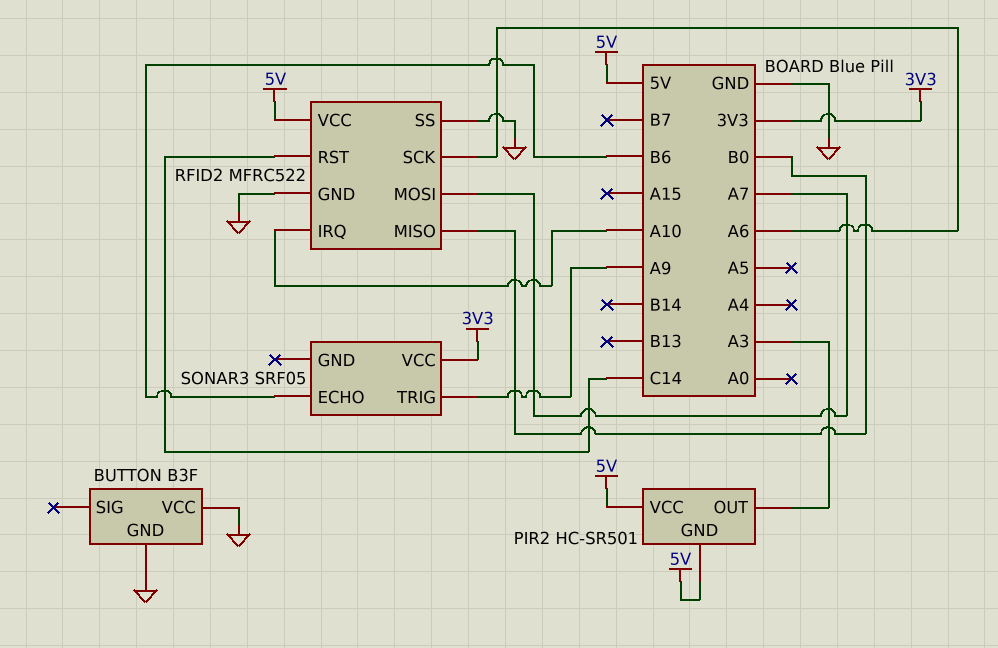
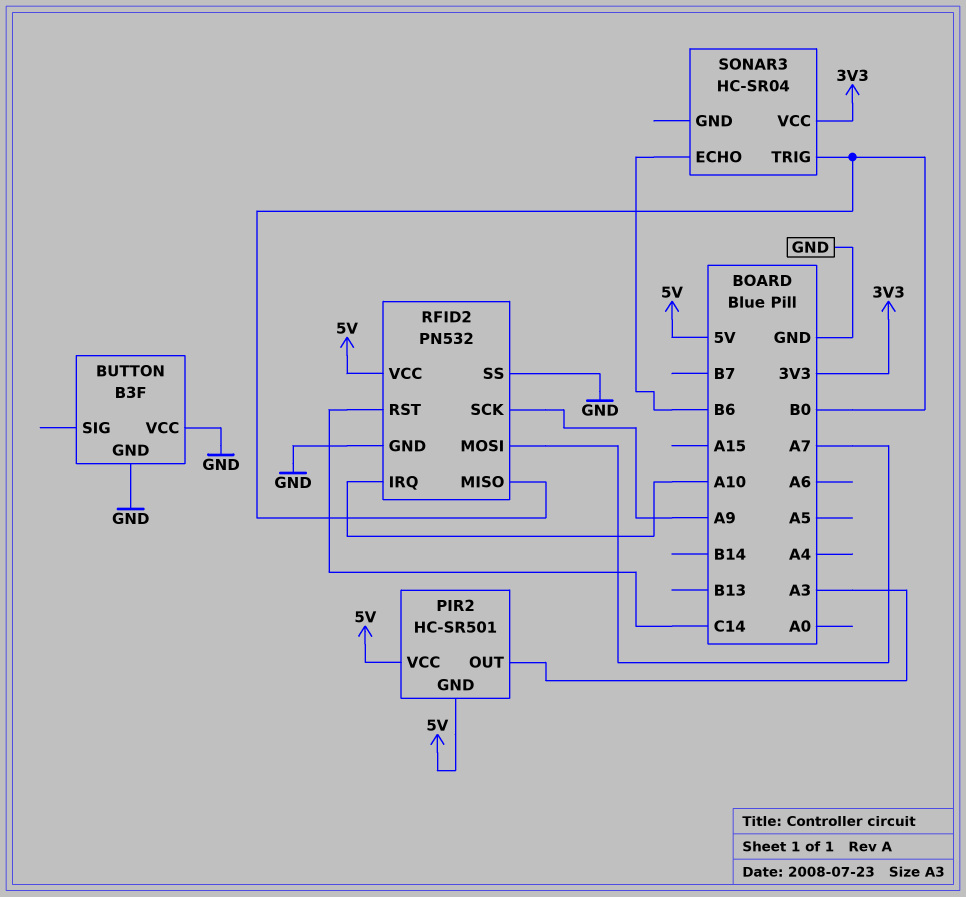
RFID2: MFRC522 -> PN532
RFID2 pin SCK: A6 -> A9
SONAR3: SRF05 -> HC-SR04
SONAR3 pin TRIG: A9 -> B0

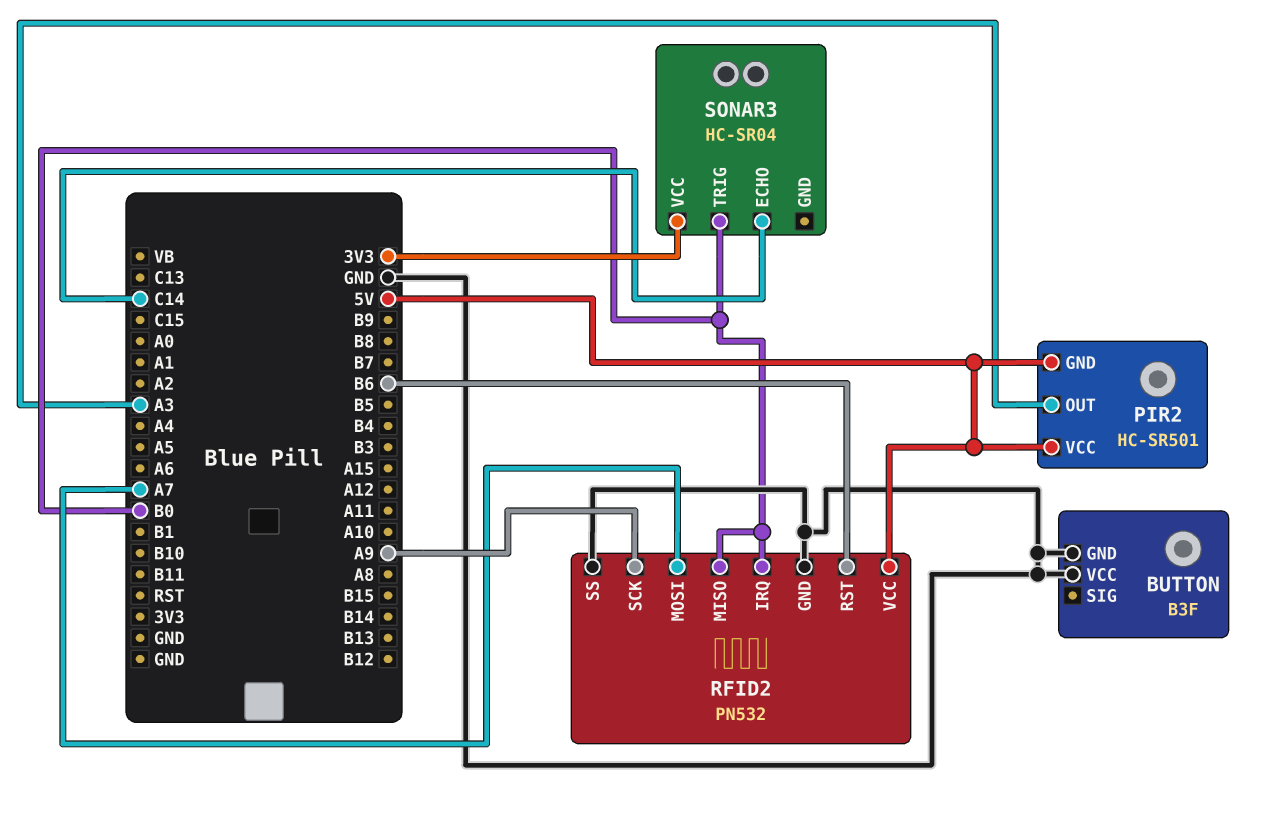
RFID2 pin IRQ: A10 -> B0
RFID2 pin RST: C14 -> B6
SONAR3 pin ECHO: B6 -> C14

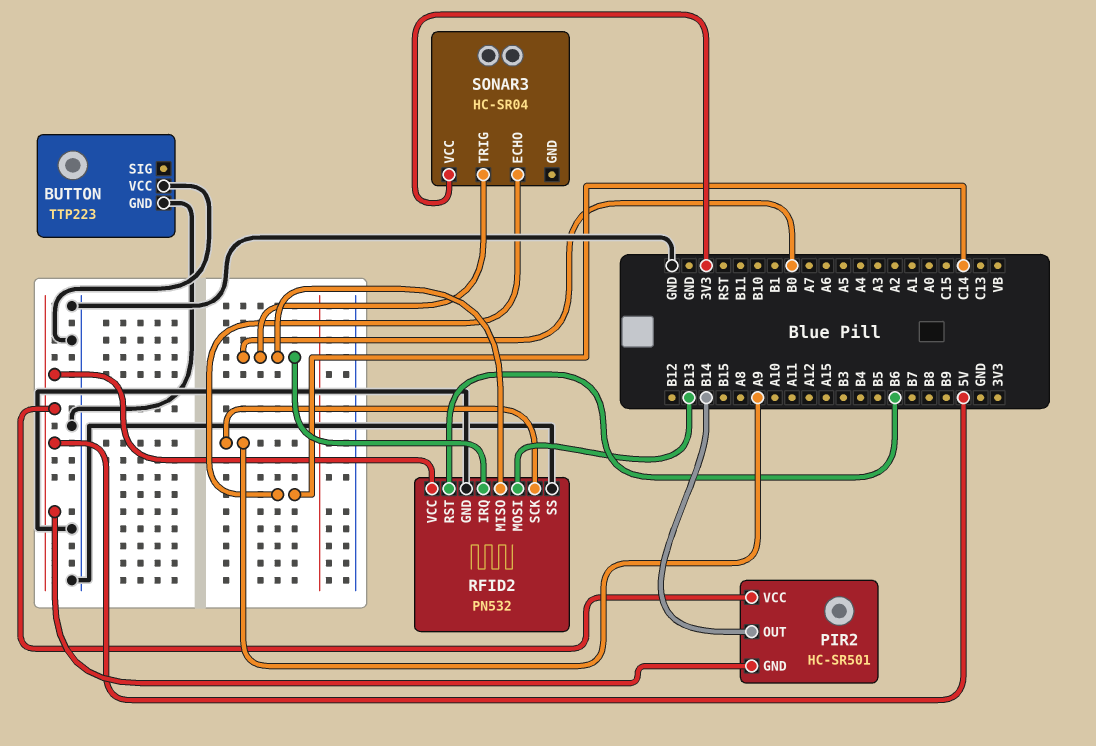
BUTTON: B3F -> TTP223
PIR2 pin OUT: A3 -> B14
RFID2 pin MOSI: A7 -> B13

